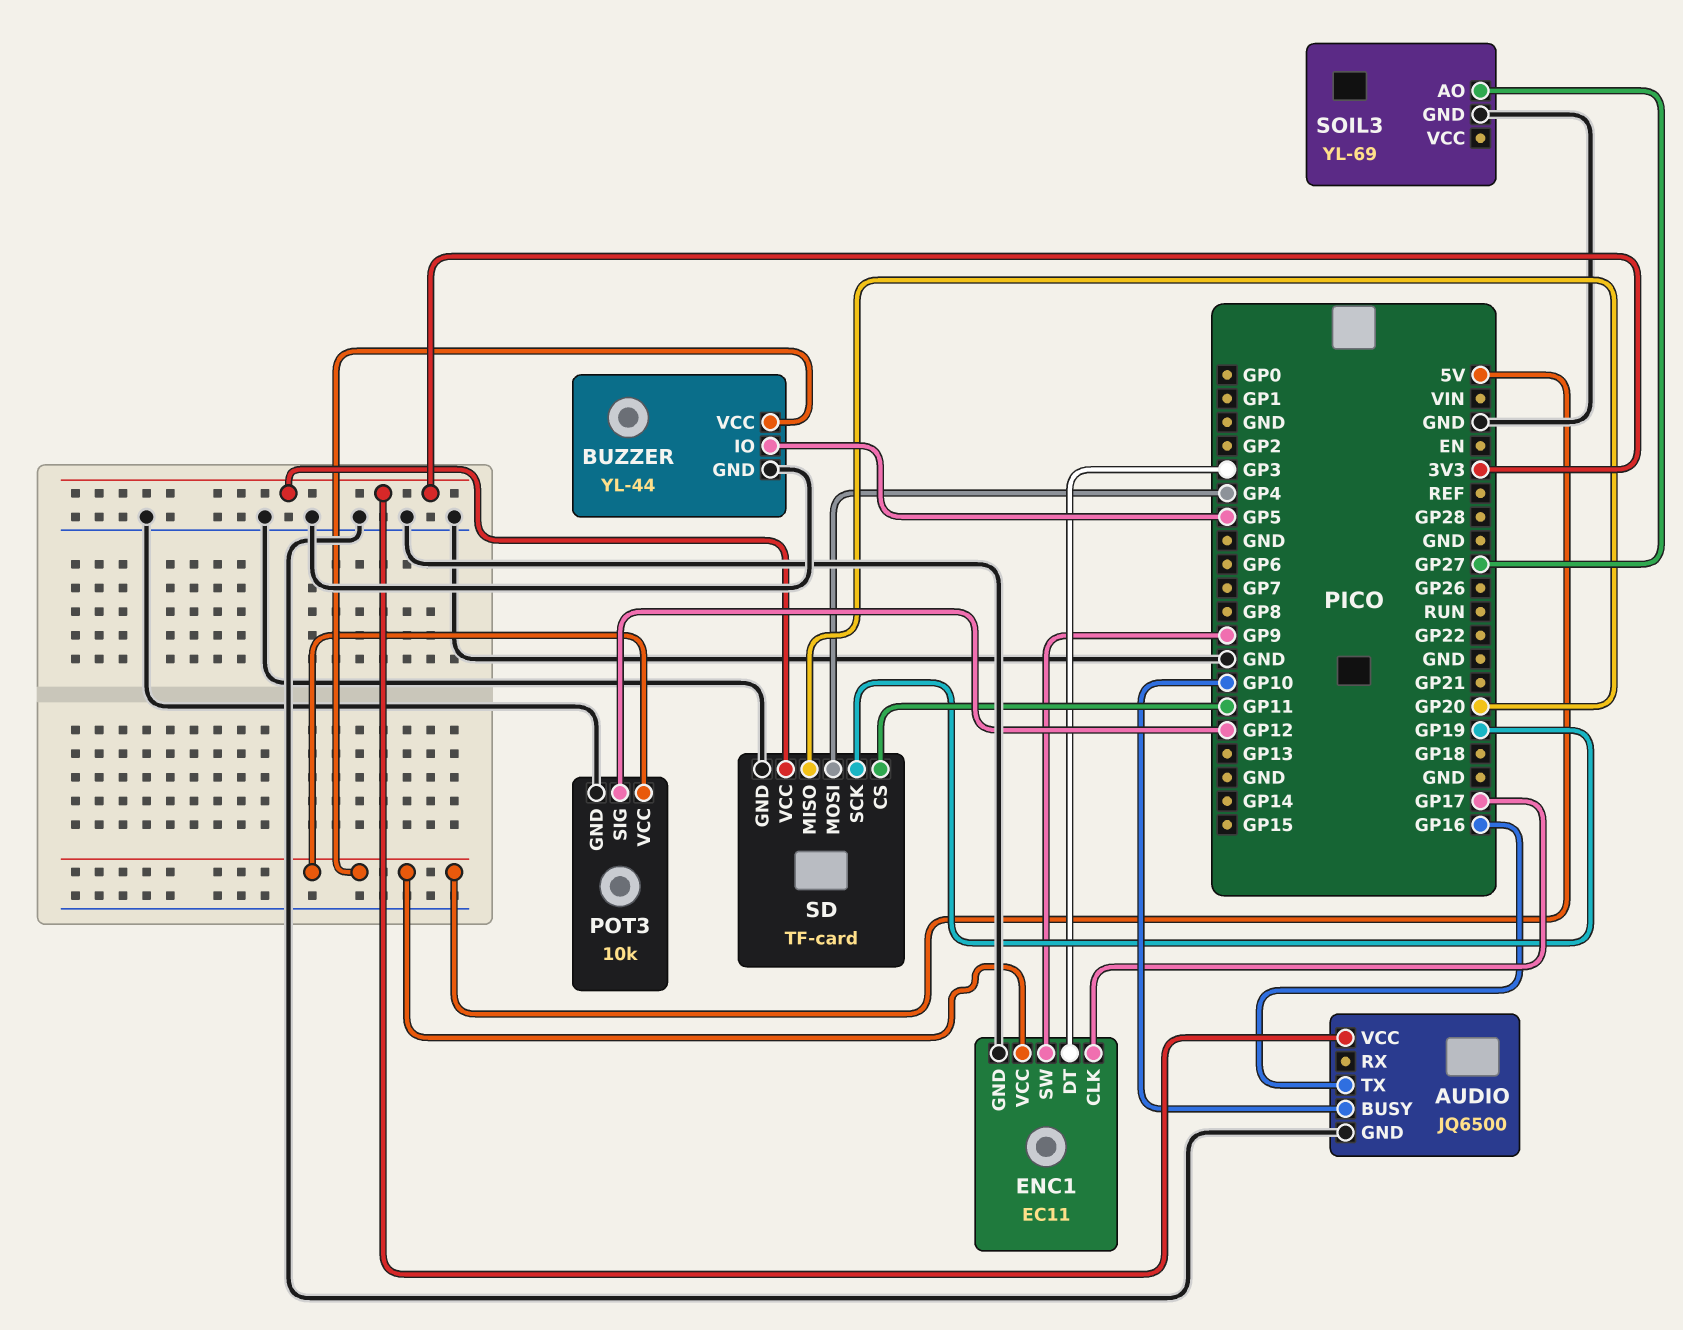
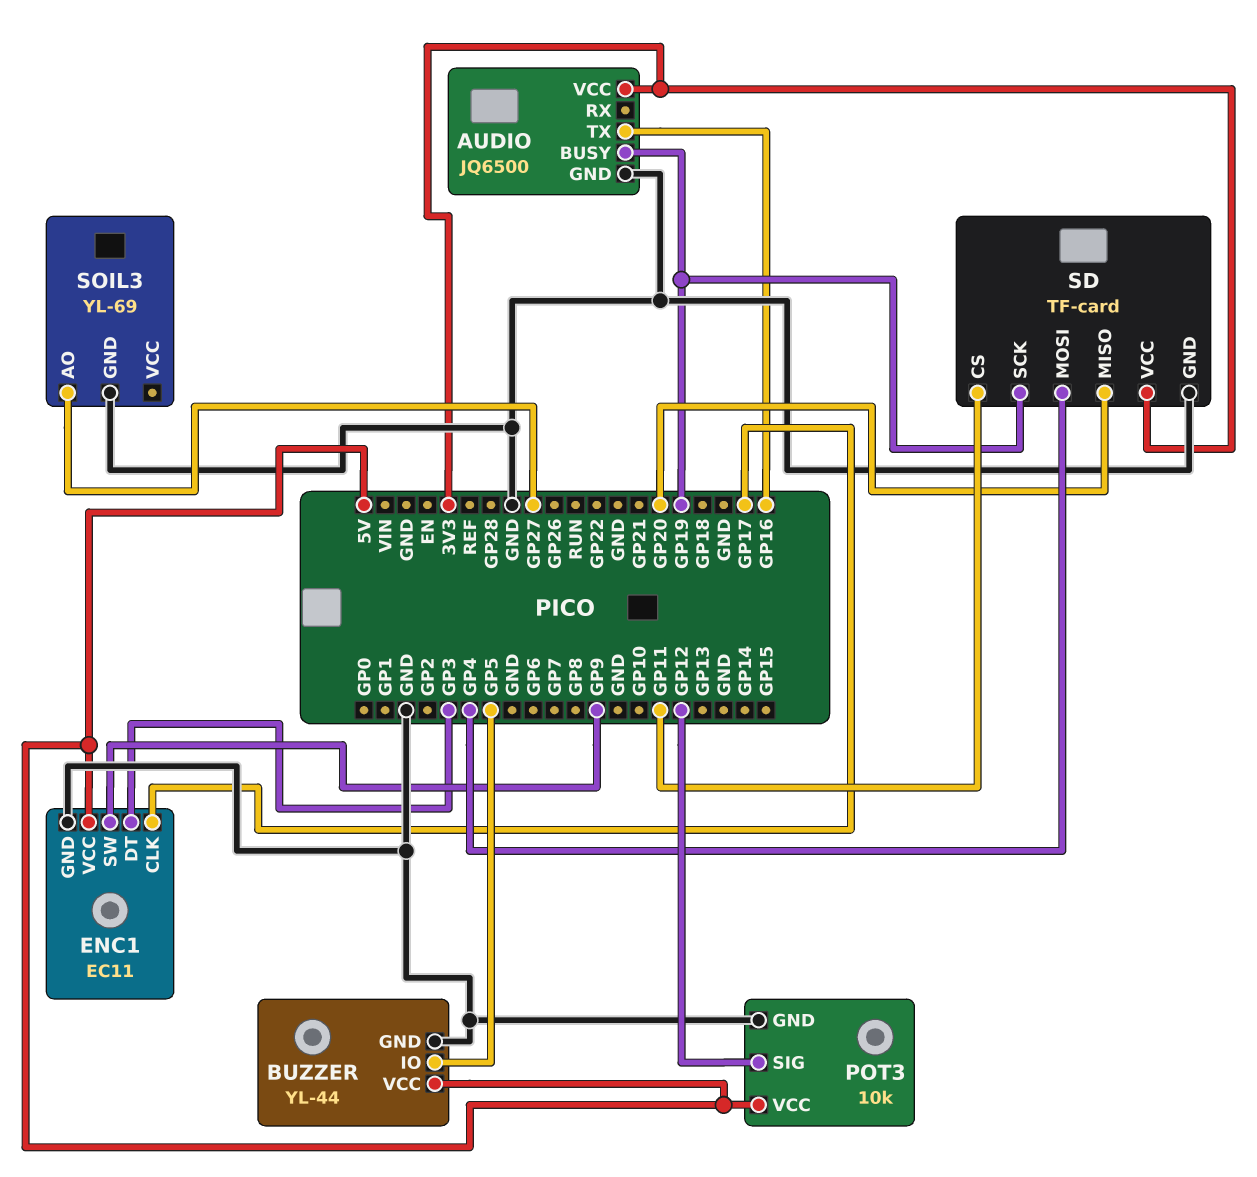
AUDIO pin BUSY: GP10 -> GP19

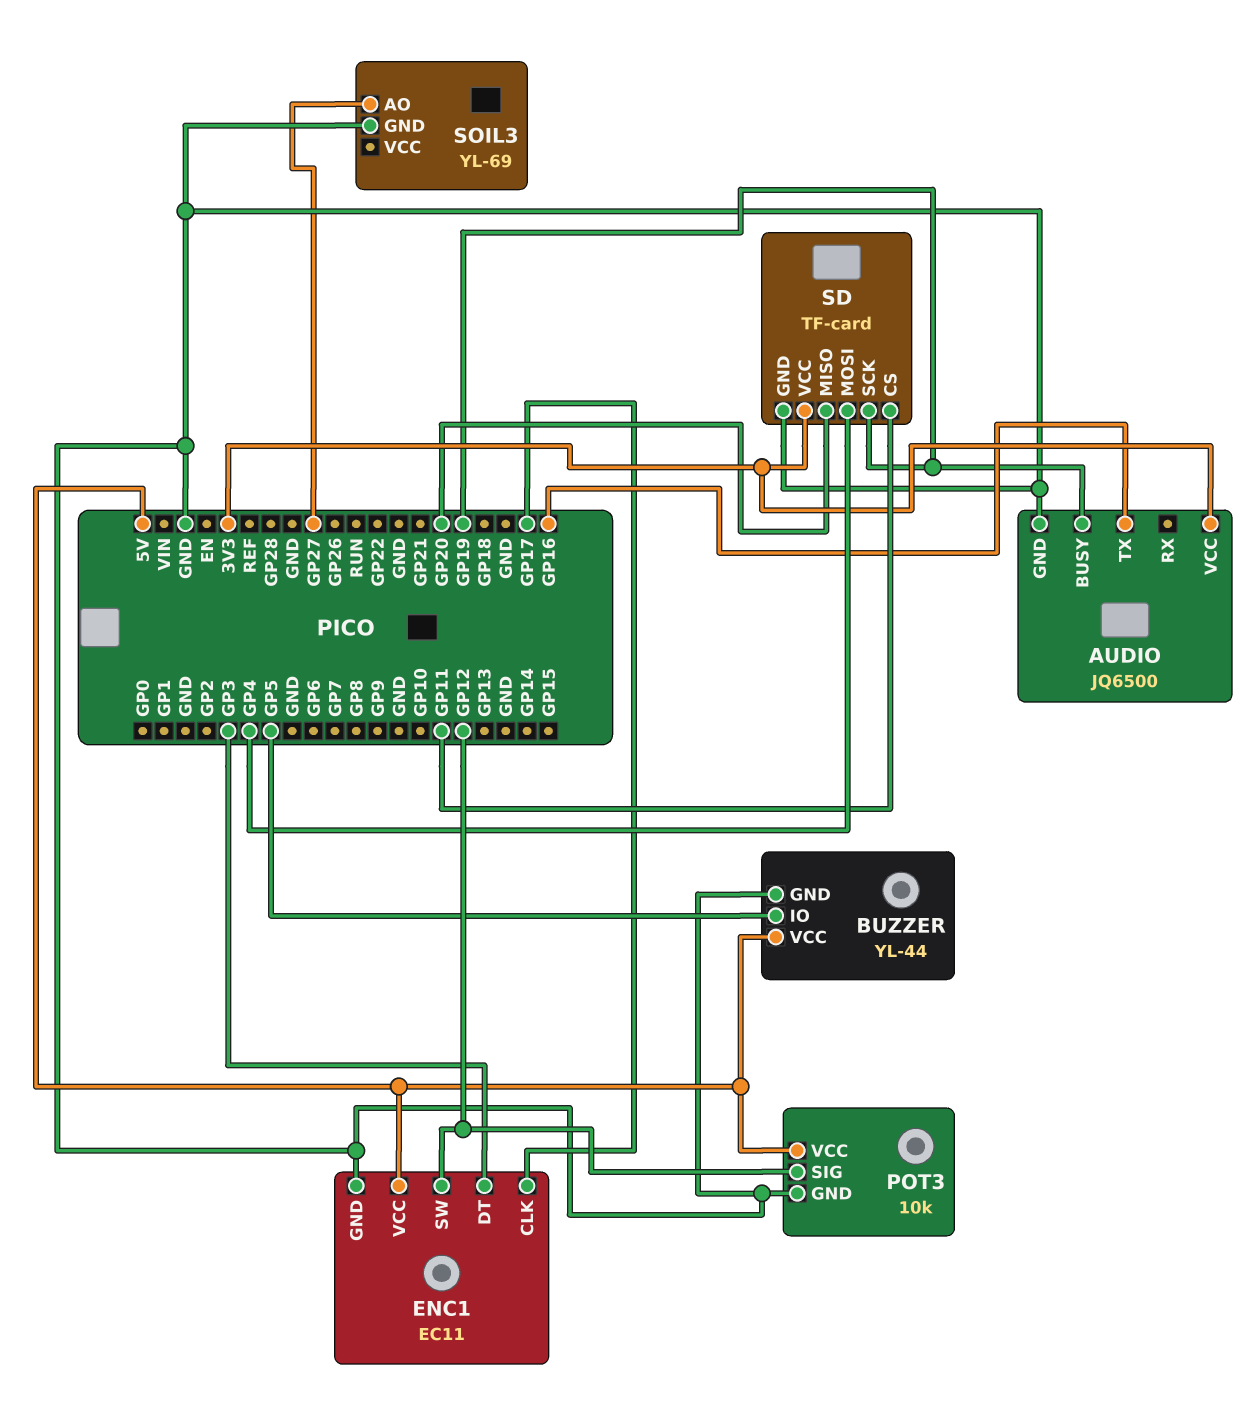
ENC1 pin SW: GP9 -> GP12

